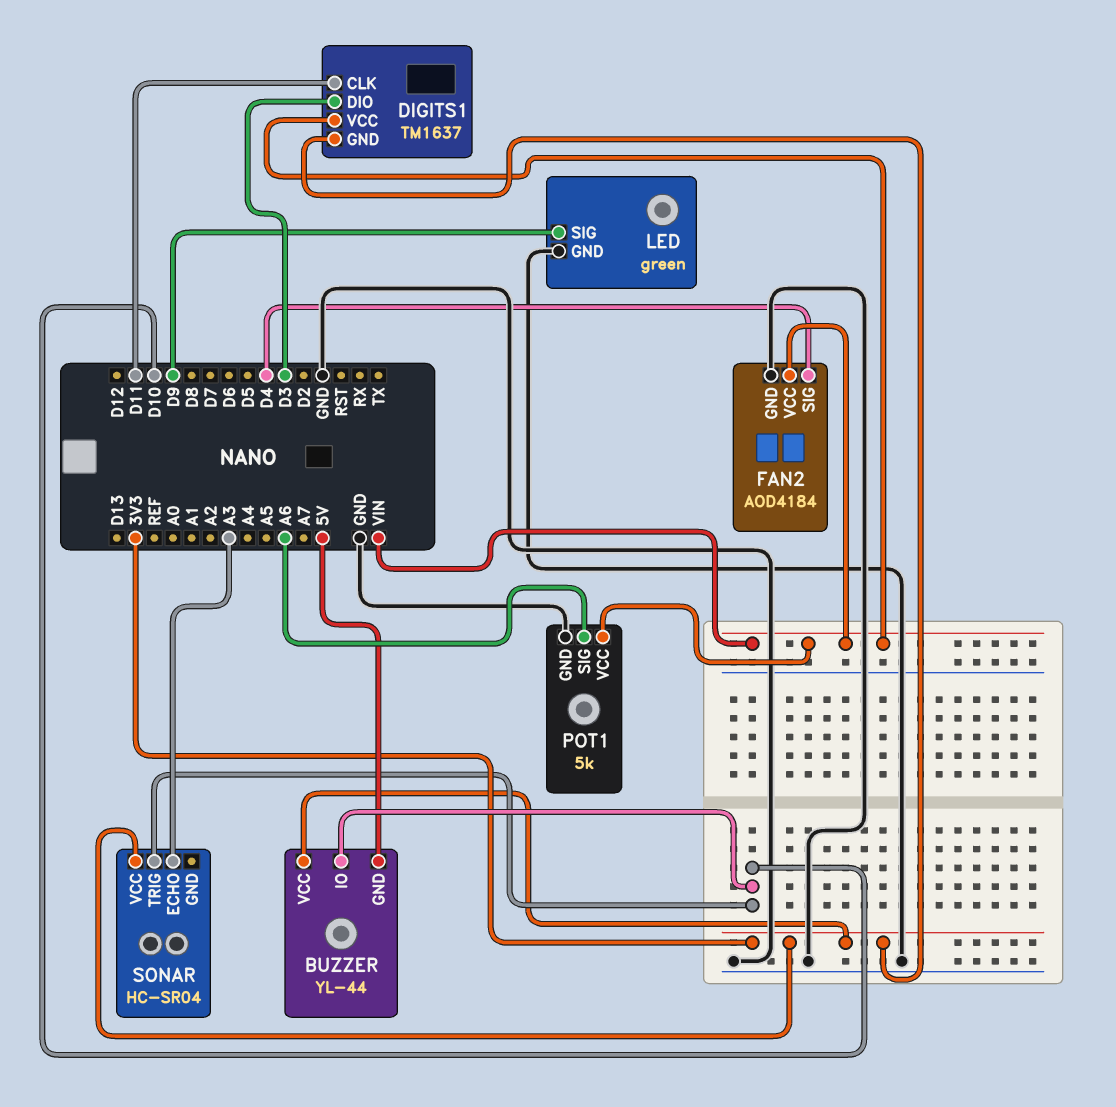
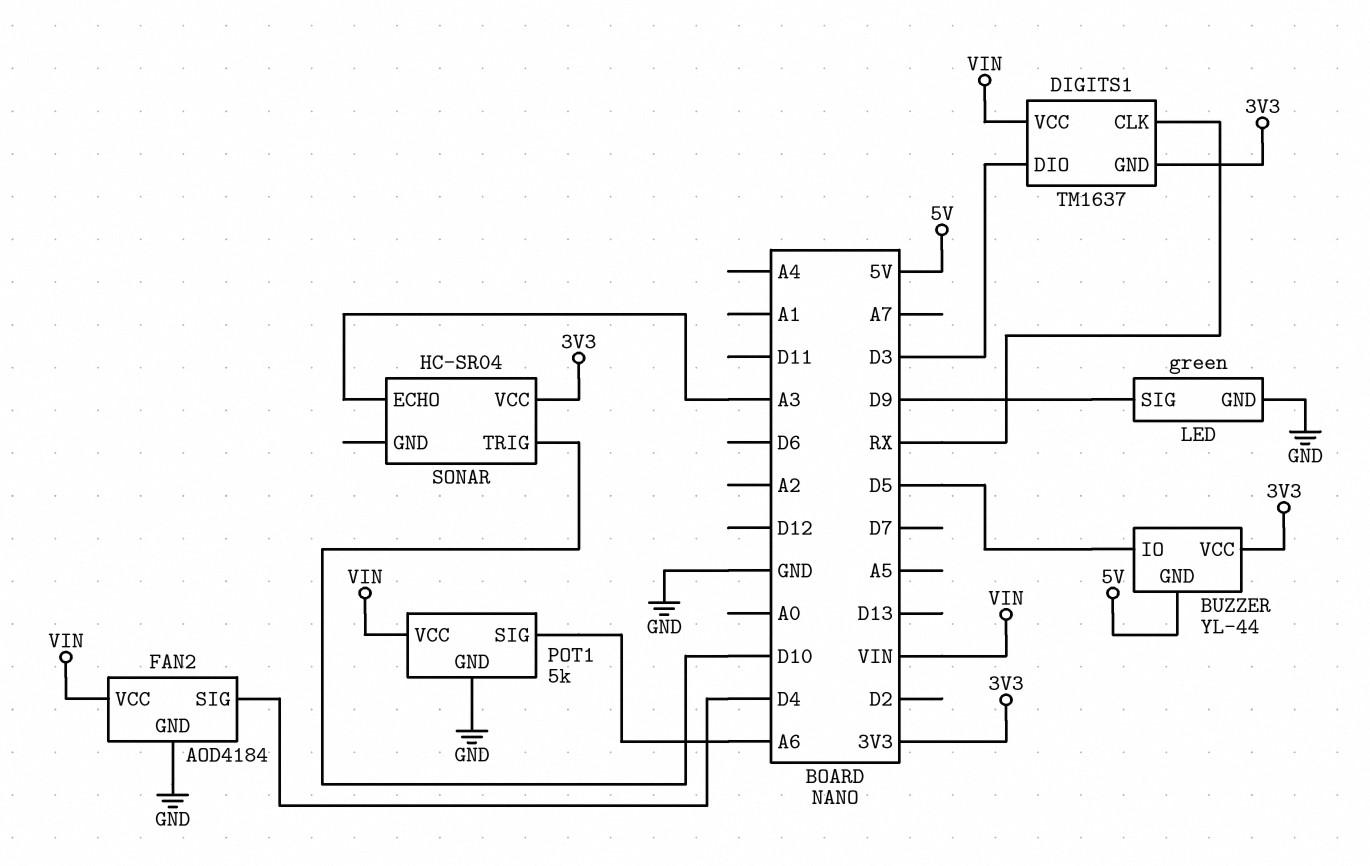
BUZZER pin IO: D10 -> D5
DIGITS1 pin CLK: D11 -> RX

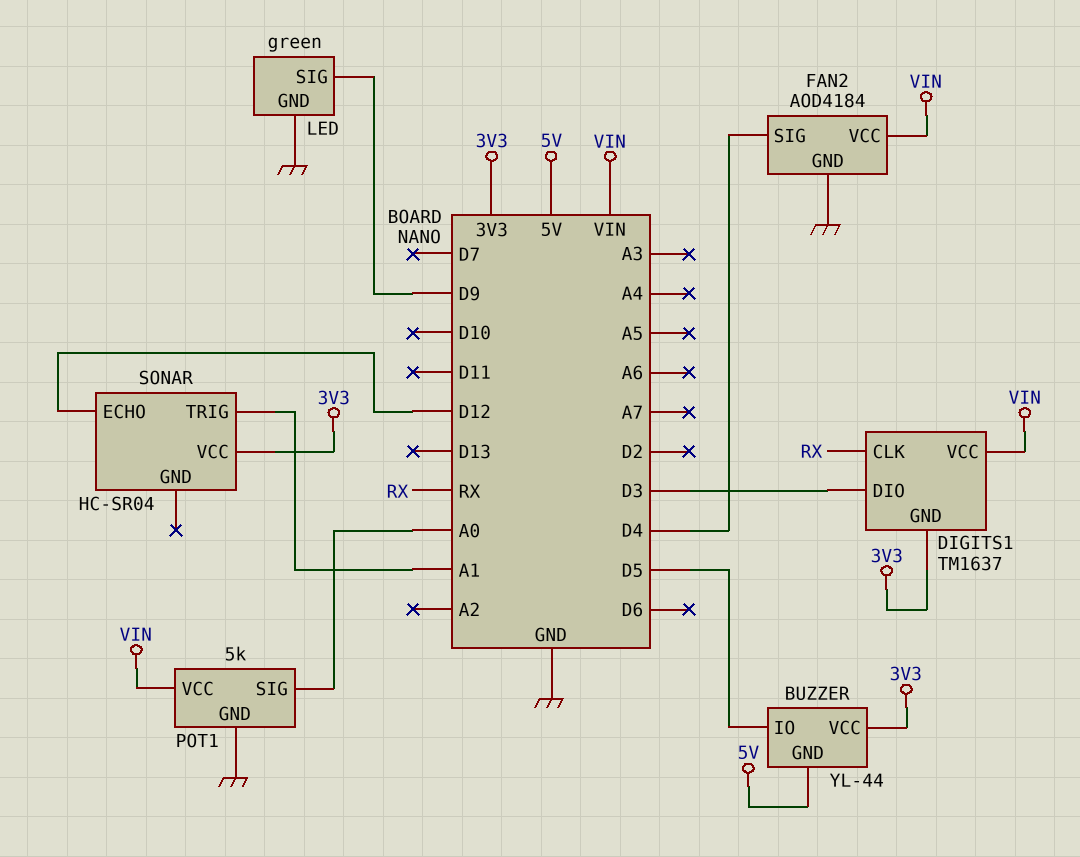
POT1 pin SIG: A6 -> A0
SONAR pin ECHO: A3 -> D12
SONAR pin TRIG: D10 -> A1

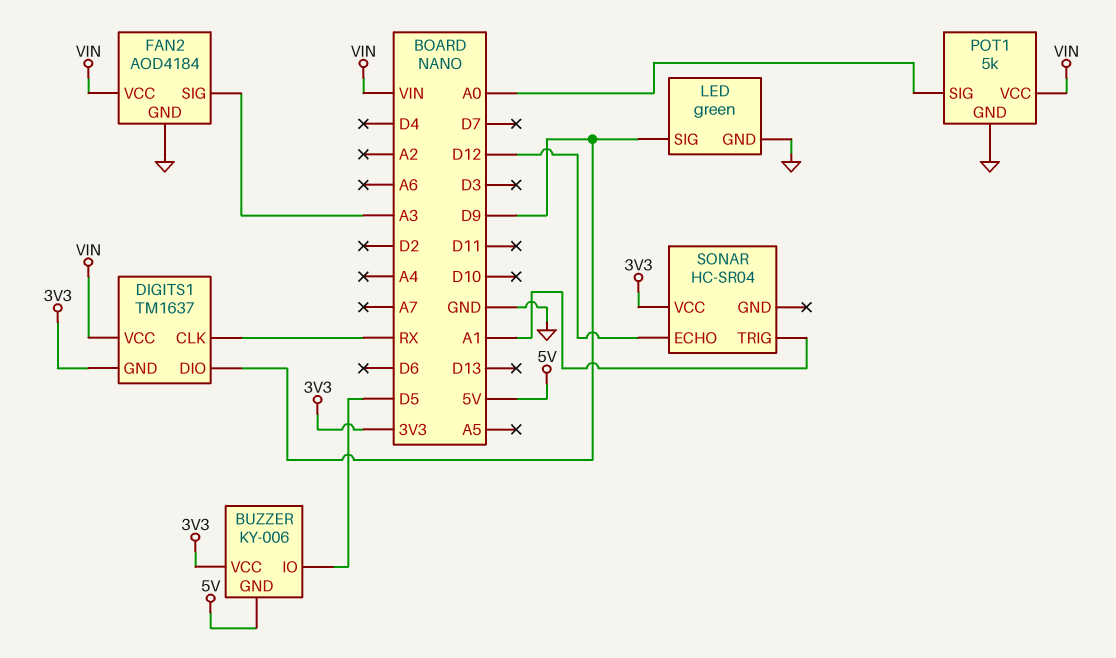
BUZZER: YL-44 -> KY-006
DIGITS1 pin DIO: D3 -> D9
FAN2 pin SIG: D4 -> A3

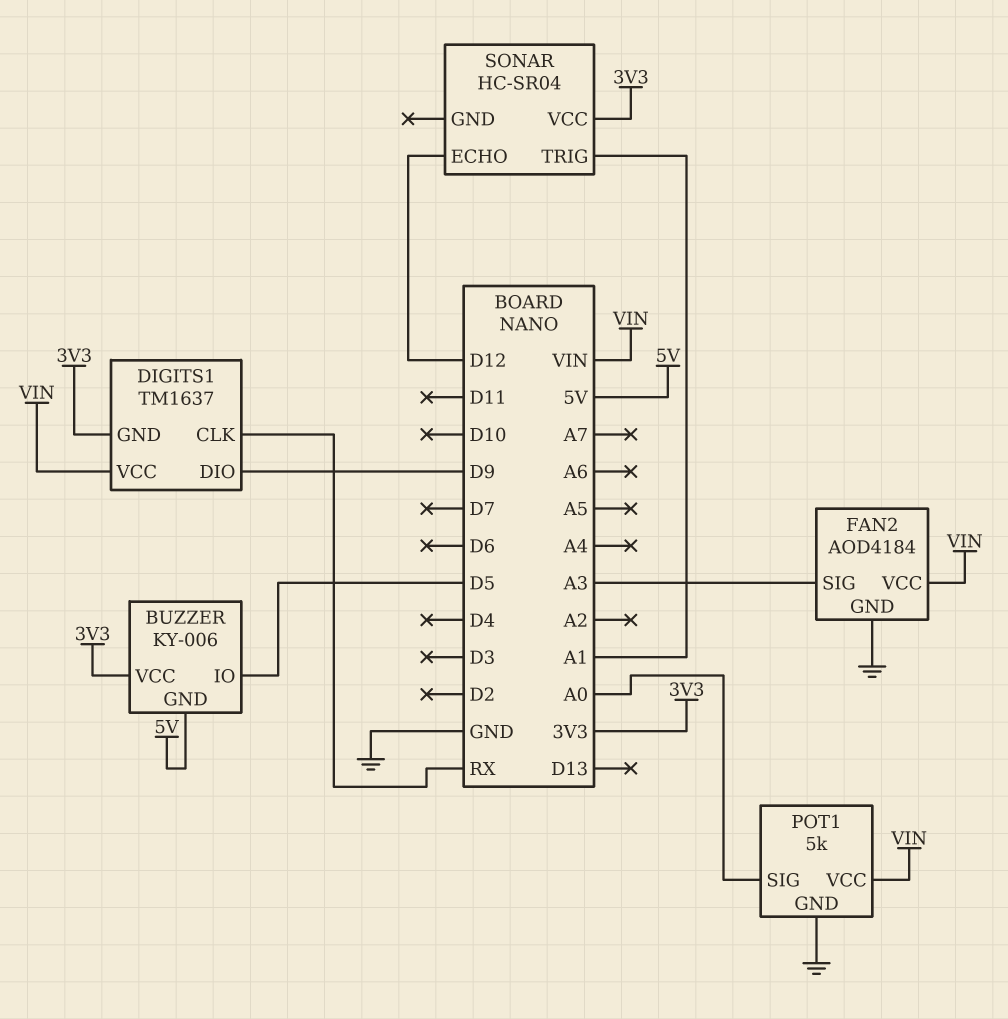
LED: green -> none
LED pin GND: GND -> none
LED pin SIG: D9 -> none

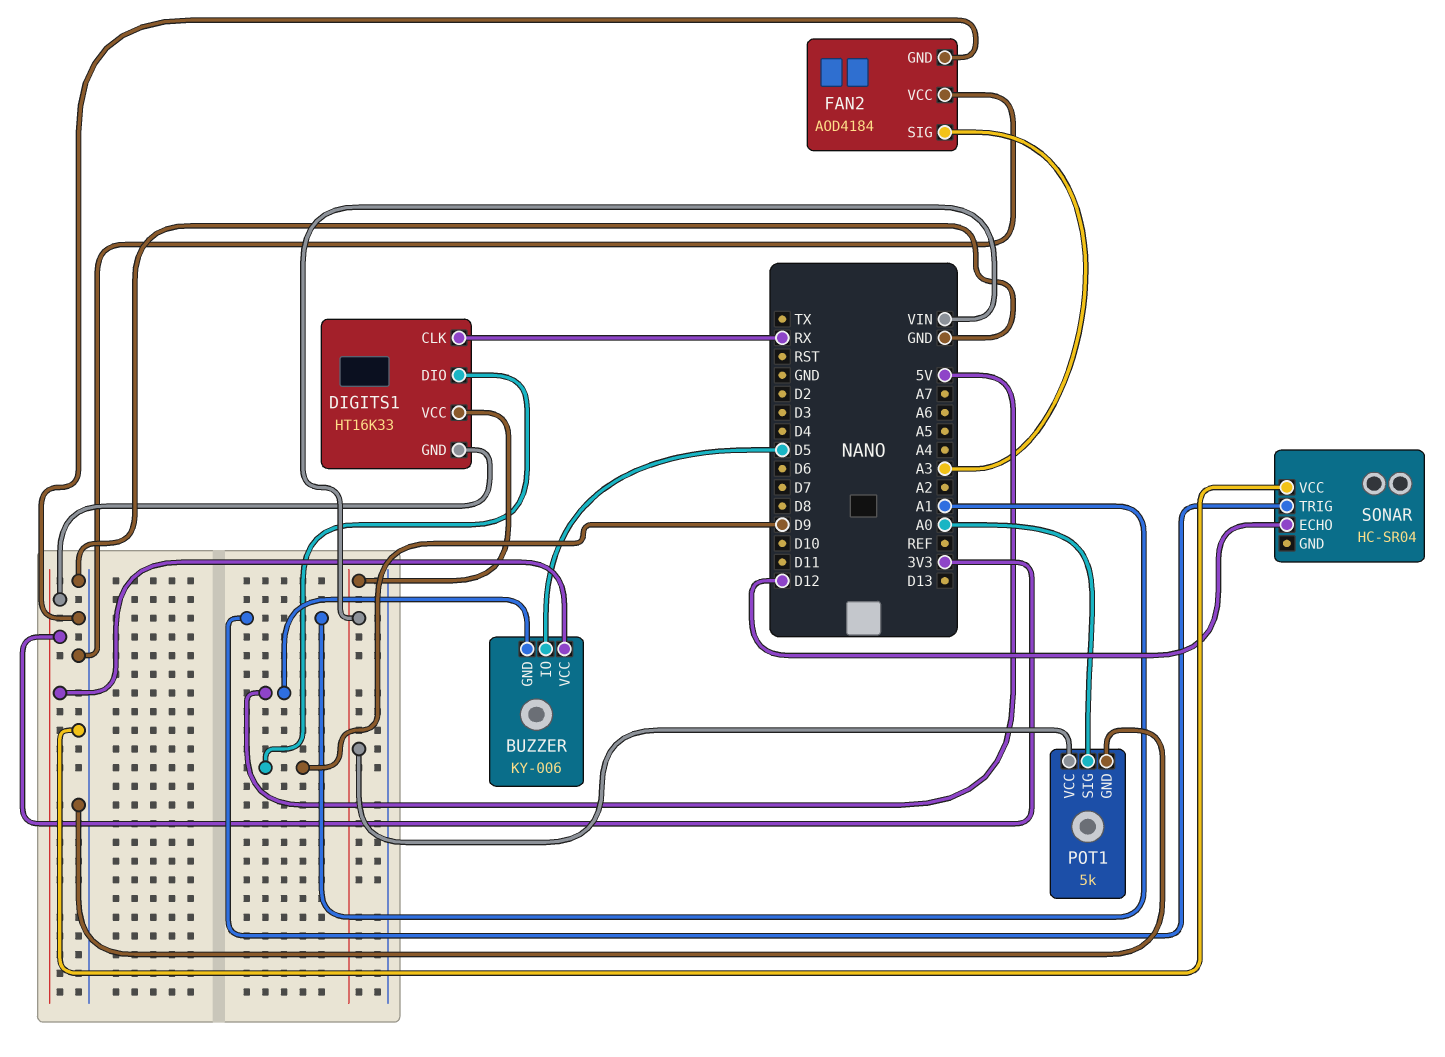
DIGITS1: TM1637 -> HT16K33
FAN2 pin VCC: VIN -> GND
SONAR pin VCC: 3V3 -> GND

